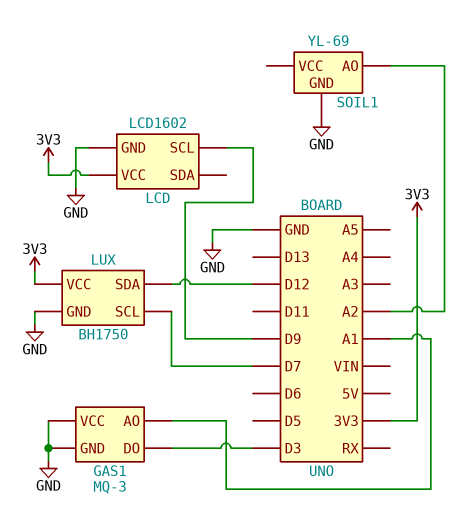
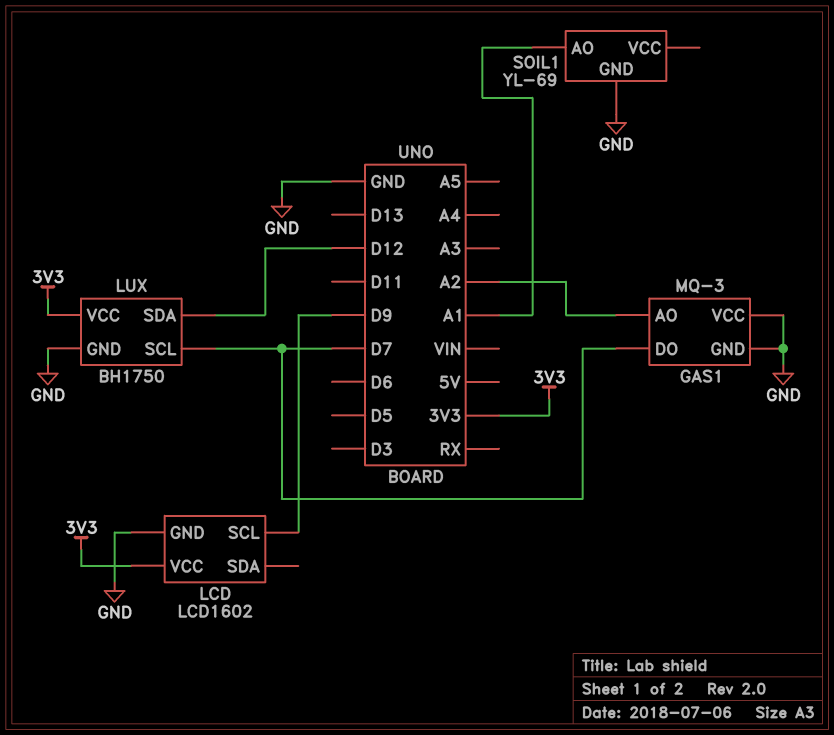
GAS1 pin AO: A1 -> A2
GAS1 pin DO: D3 -> D7
SOIL1 pin AO: A2 -> A1

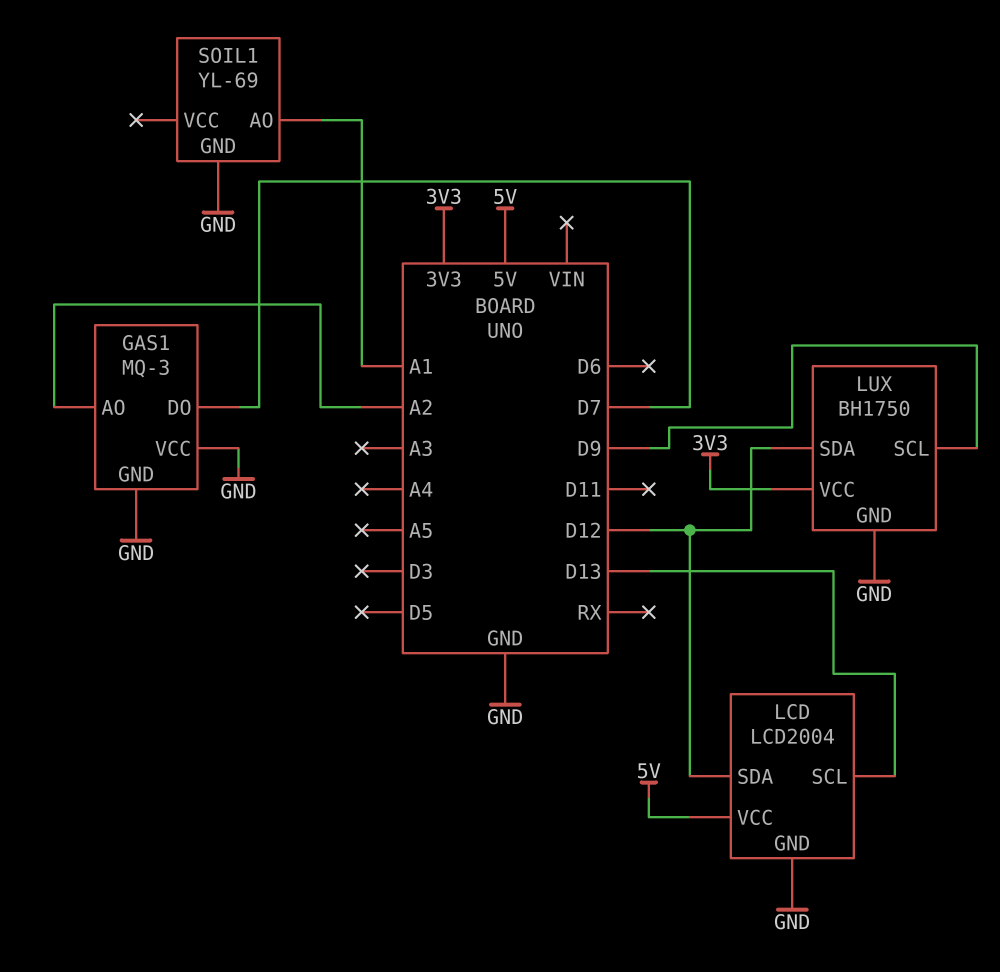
LCD: LCD1602 -> LCD2004
LCD pin SCL: D9 -> D13
LCD pin SDA: none -> D12
LCD pin VCC: 3V3 -> 5V
LUX pin SCL: D7 -> D9

